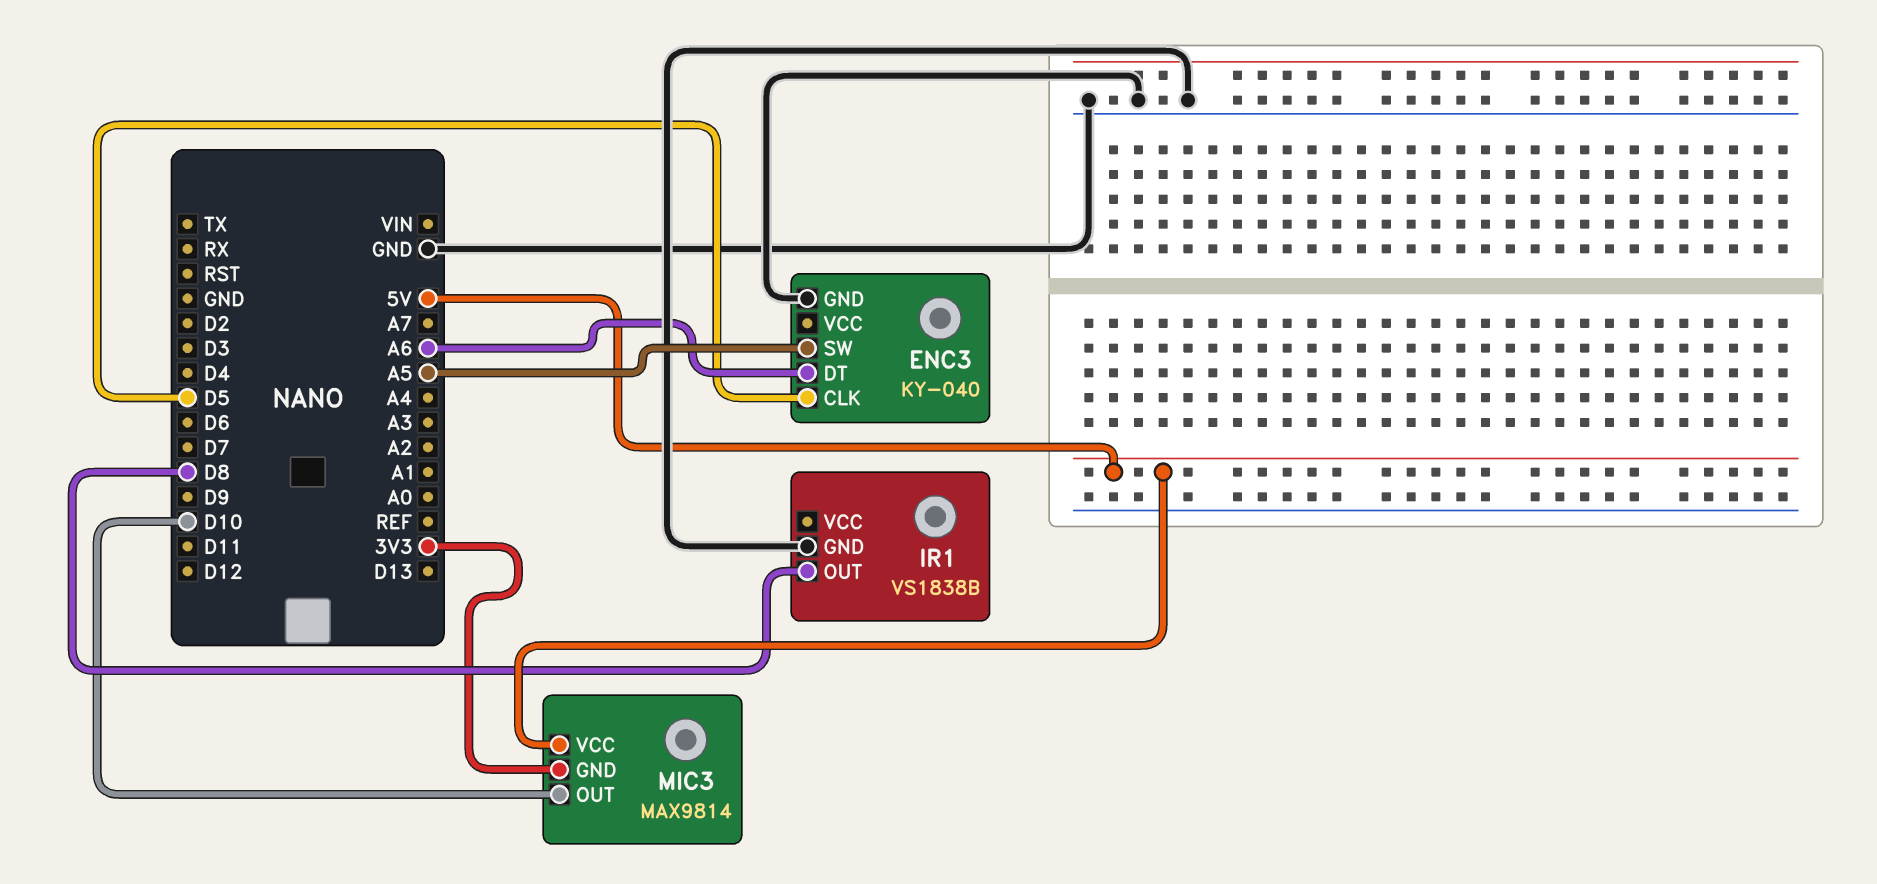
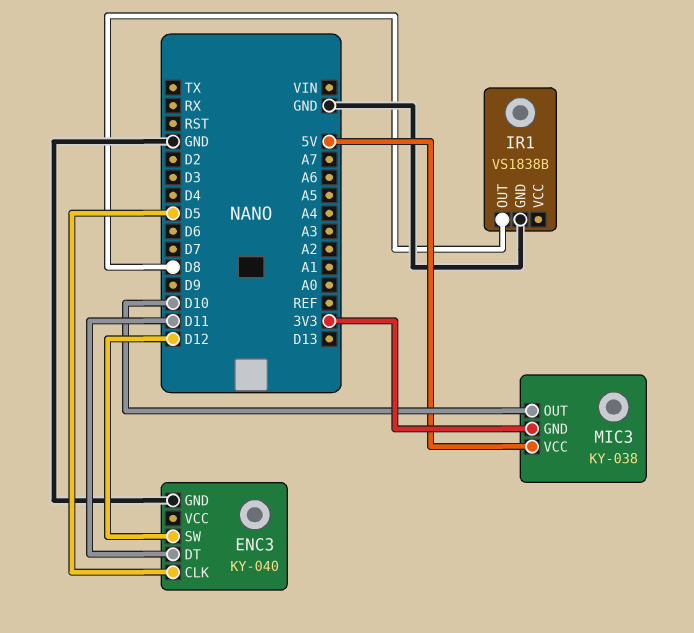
ENC3 pin DT: A6 -> D11
ENC3 pin SW: A5 -> D12
MIC3: MAX9814 -> KY-038

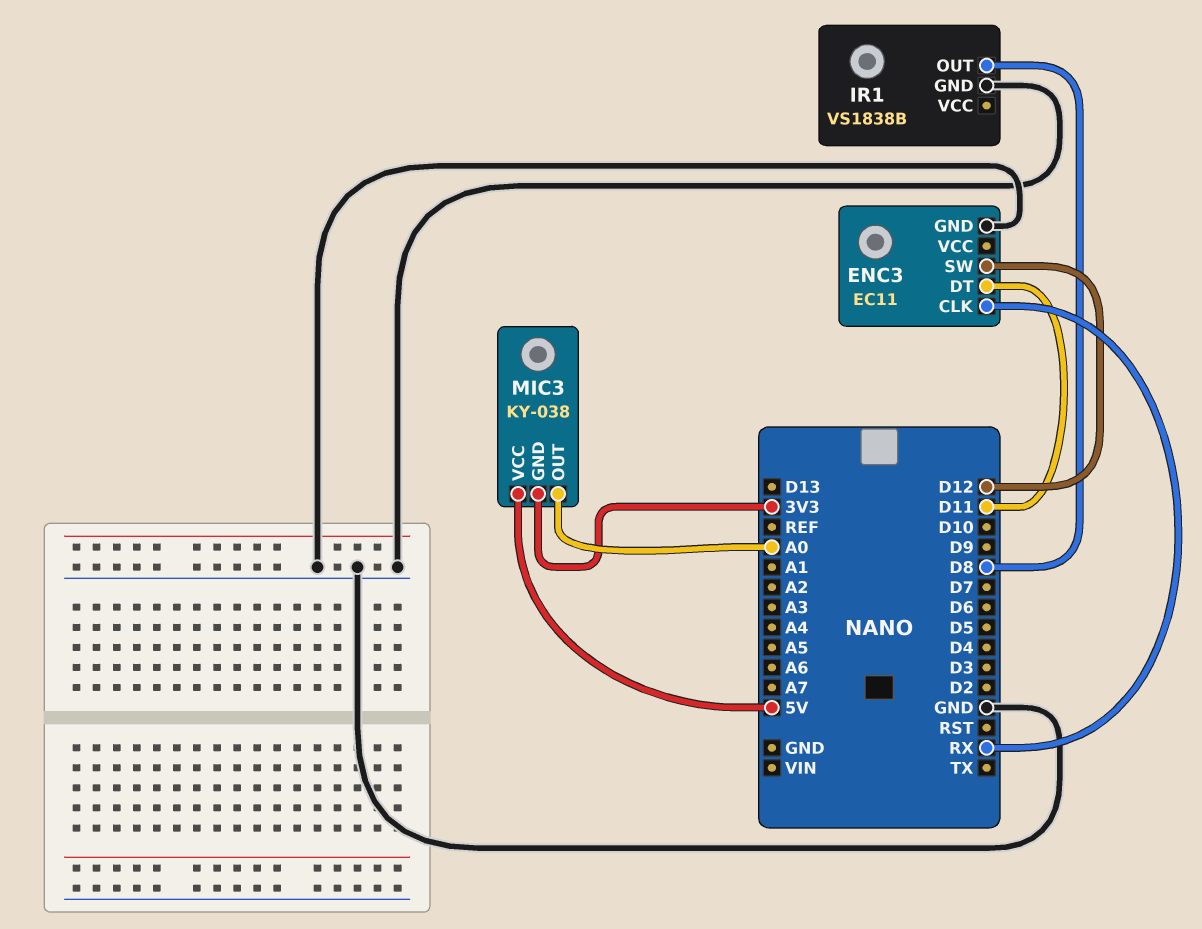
ENC3: KY-040 -> EC11
ENC3 pin CLK: D5 -> RX
MIC3 pin OUT: D10 -> A0

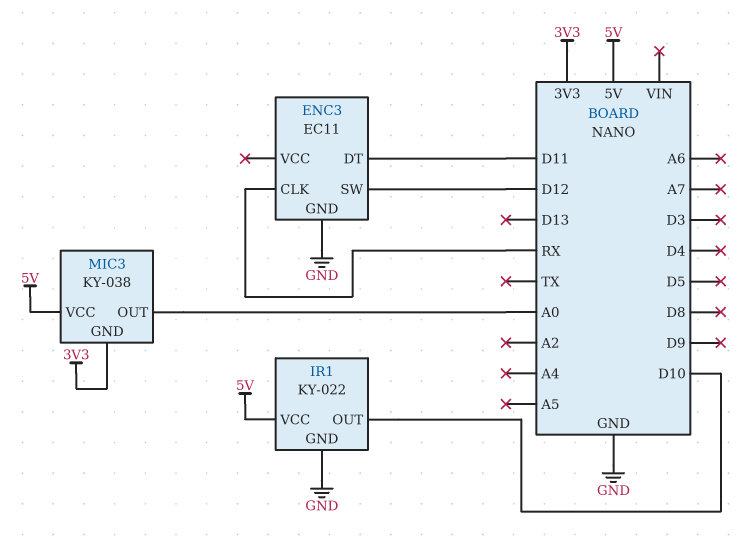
IR1: VS1838B -> KY-022
IR1 pin OUT: D8 -> D10
IR1 pin VCC: none -> 5V

